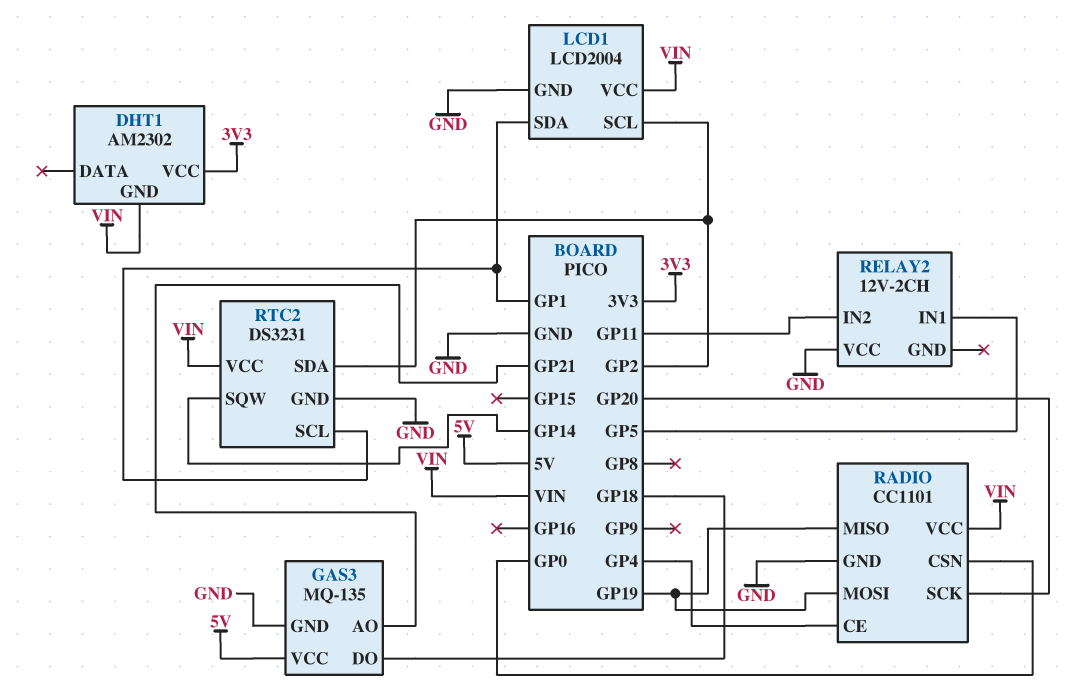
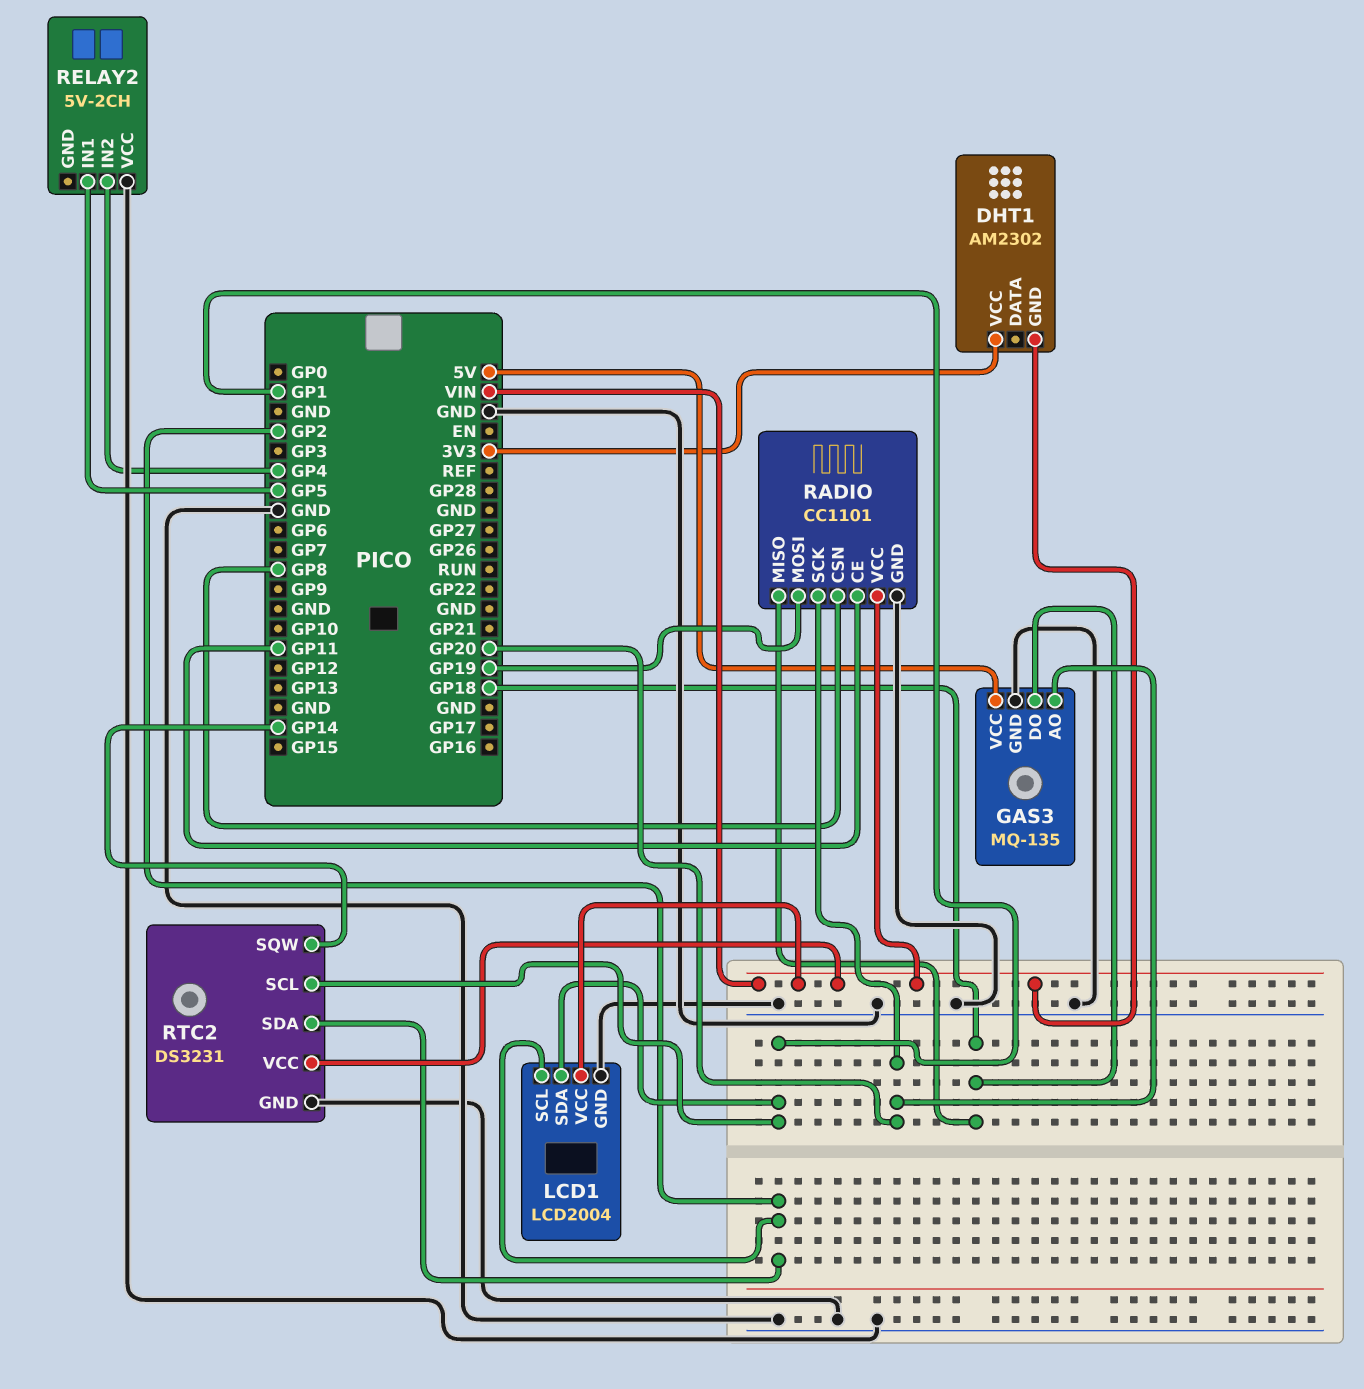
GAS3 pin AO: GP21 -> GP20
RADIO pin CE: GP4 -> GP11
RADIO pin CSN: GP0 -> GP8
RADIO pin MISO: GP19 -> GP18
RELAY2: 12V-2CH -> 5V-2CH
RELAY2 pin IN2: GP11 -> GP4

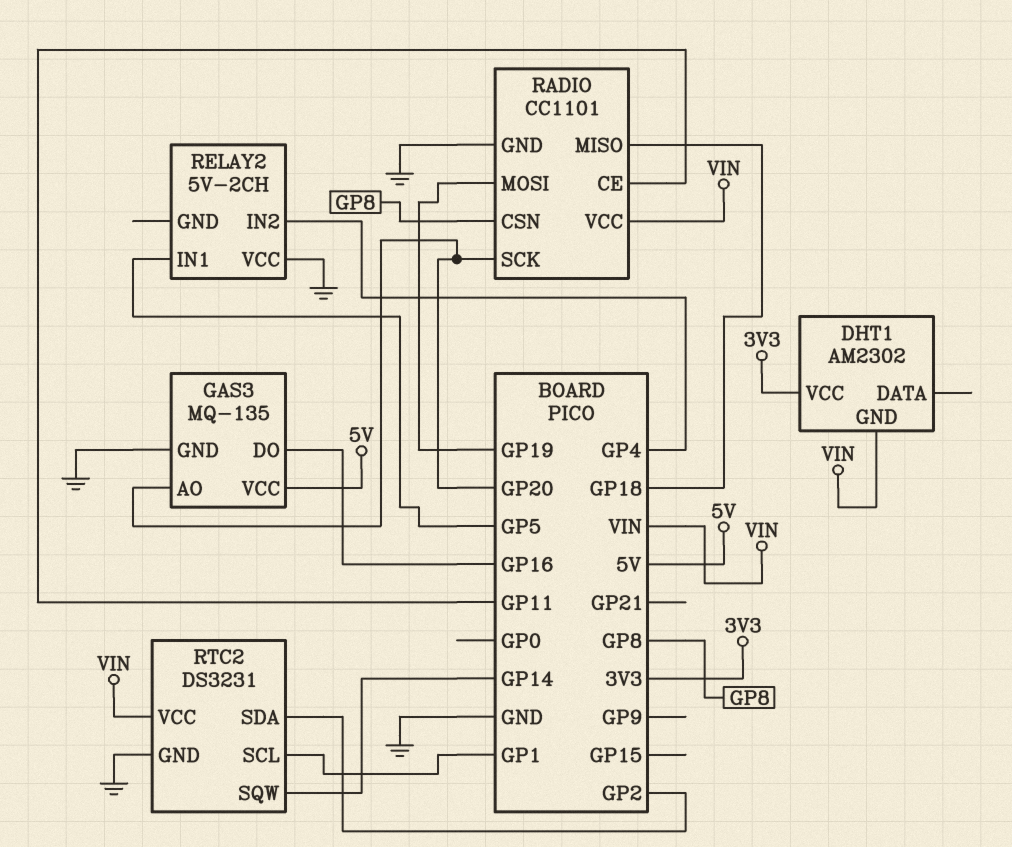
GAS3 pin DO: GP18 -> GP16
LCD1: LCD2004 -> none
LCD1 pin GND: GND -> none
LCD1 pin SCL: GP2 -> none
LCD1 pin SDA: GP1 -> none
LCD1 pin VCC: VIN -> none

